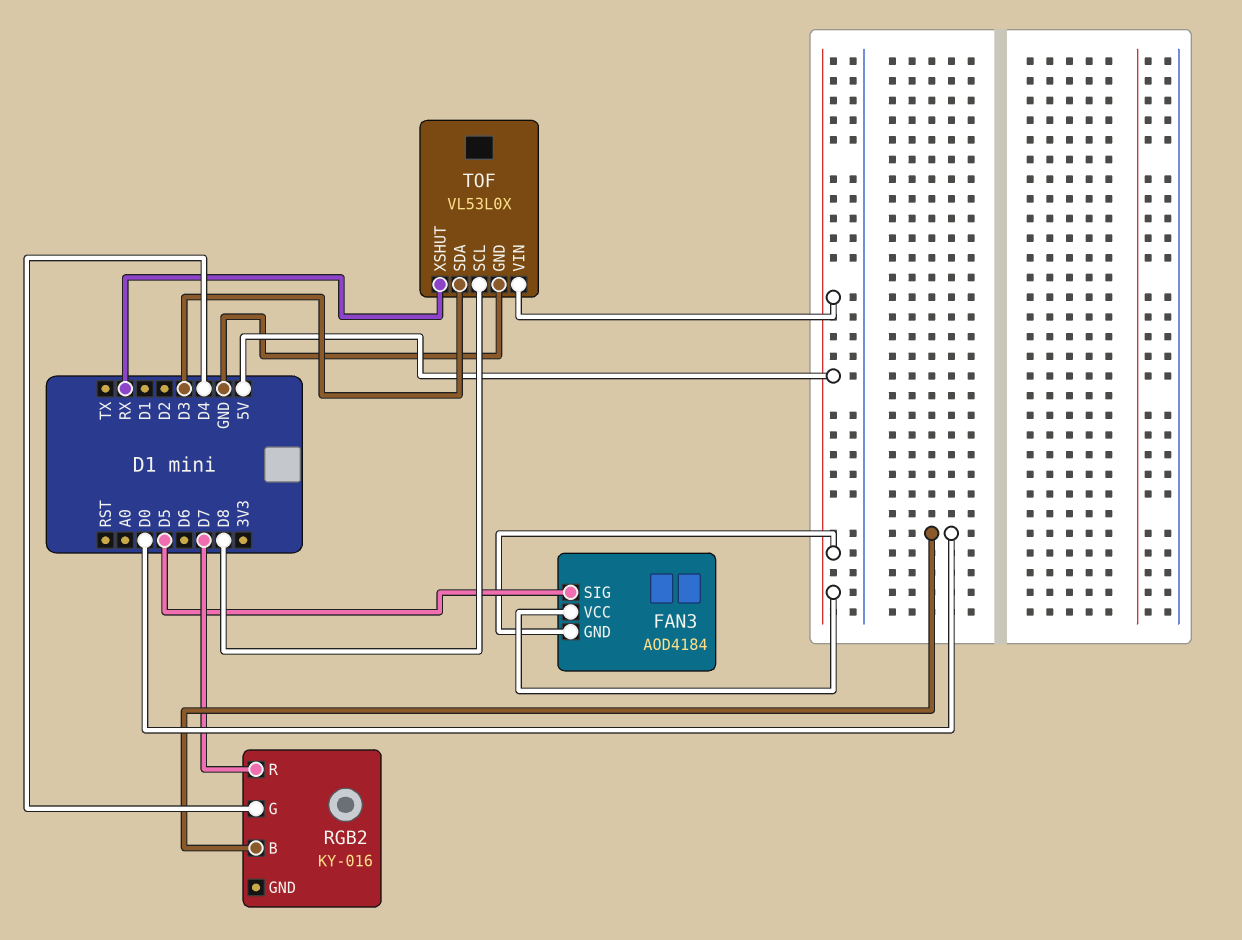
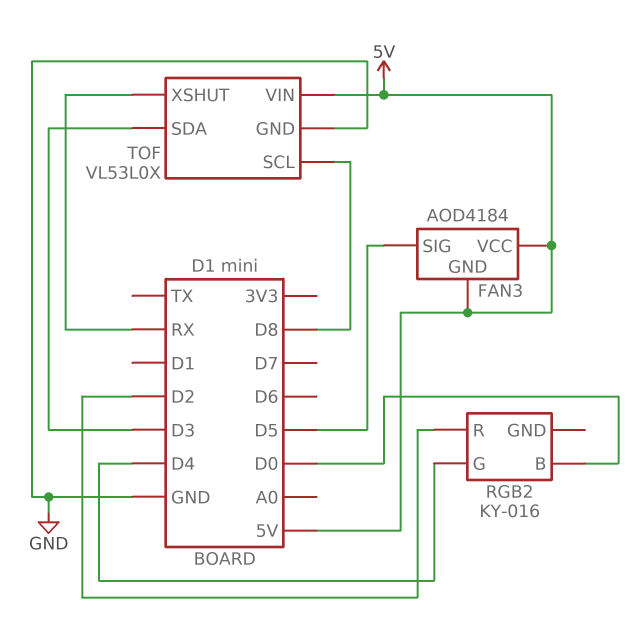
RGB2 pin R: D7 -> D2

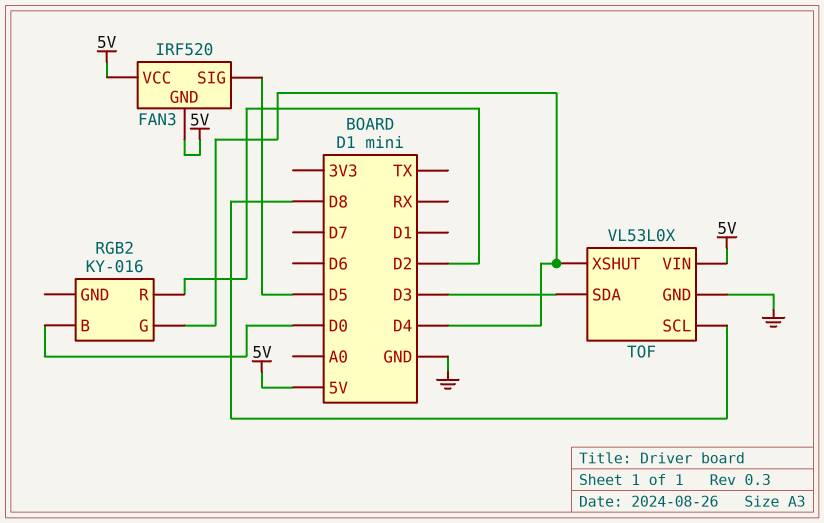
FAN3: AOD4184 -> IRF520
TOF pin XSHUT: RX -> D4

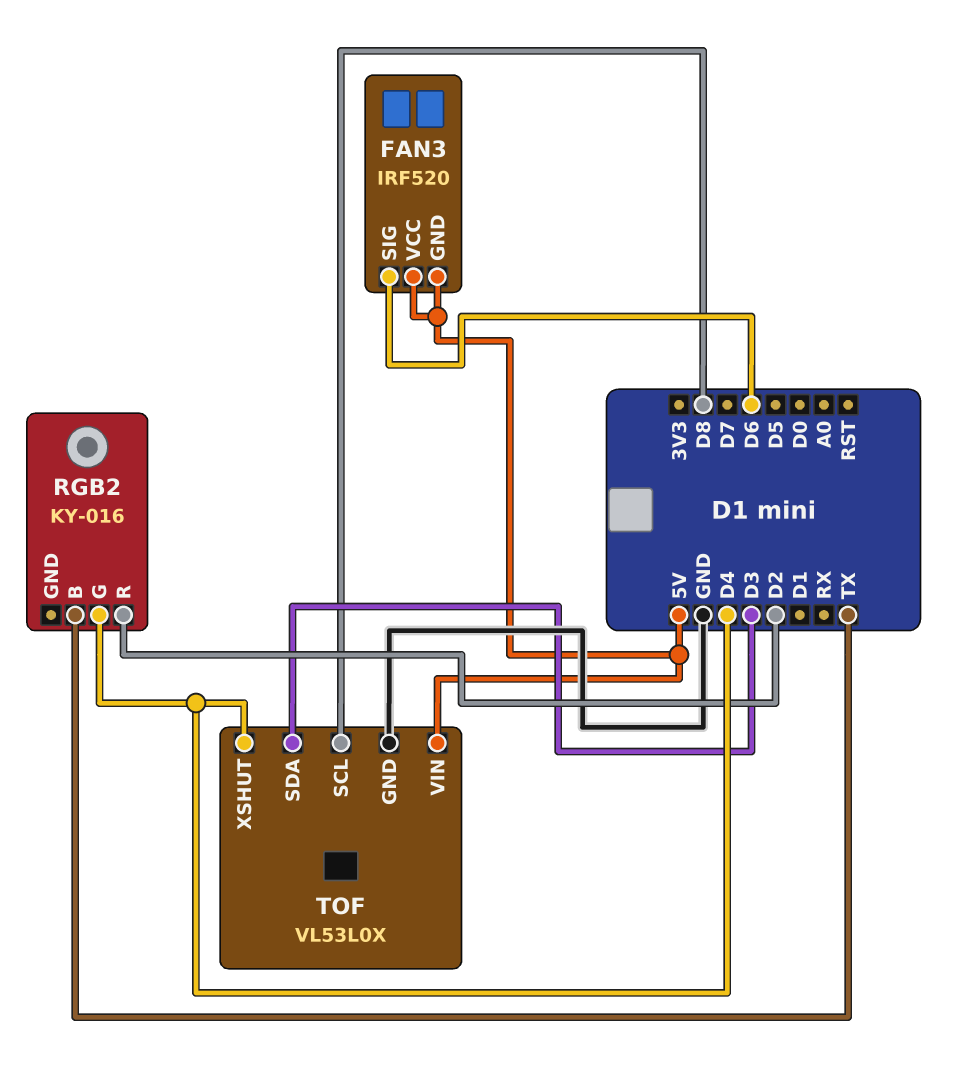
FAN3 pin SIG: D5 -> D6
RGB2 pin B: D0 -> TX

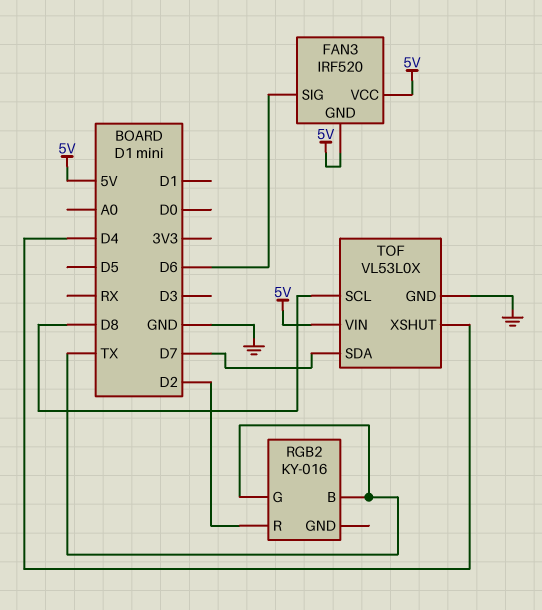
RGB2 pin G: D4 -> TX
TOF pin SDA: D3 -> D7

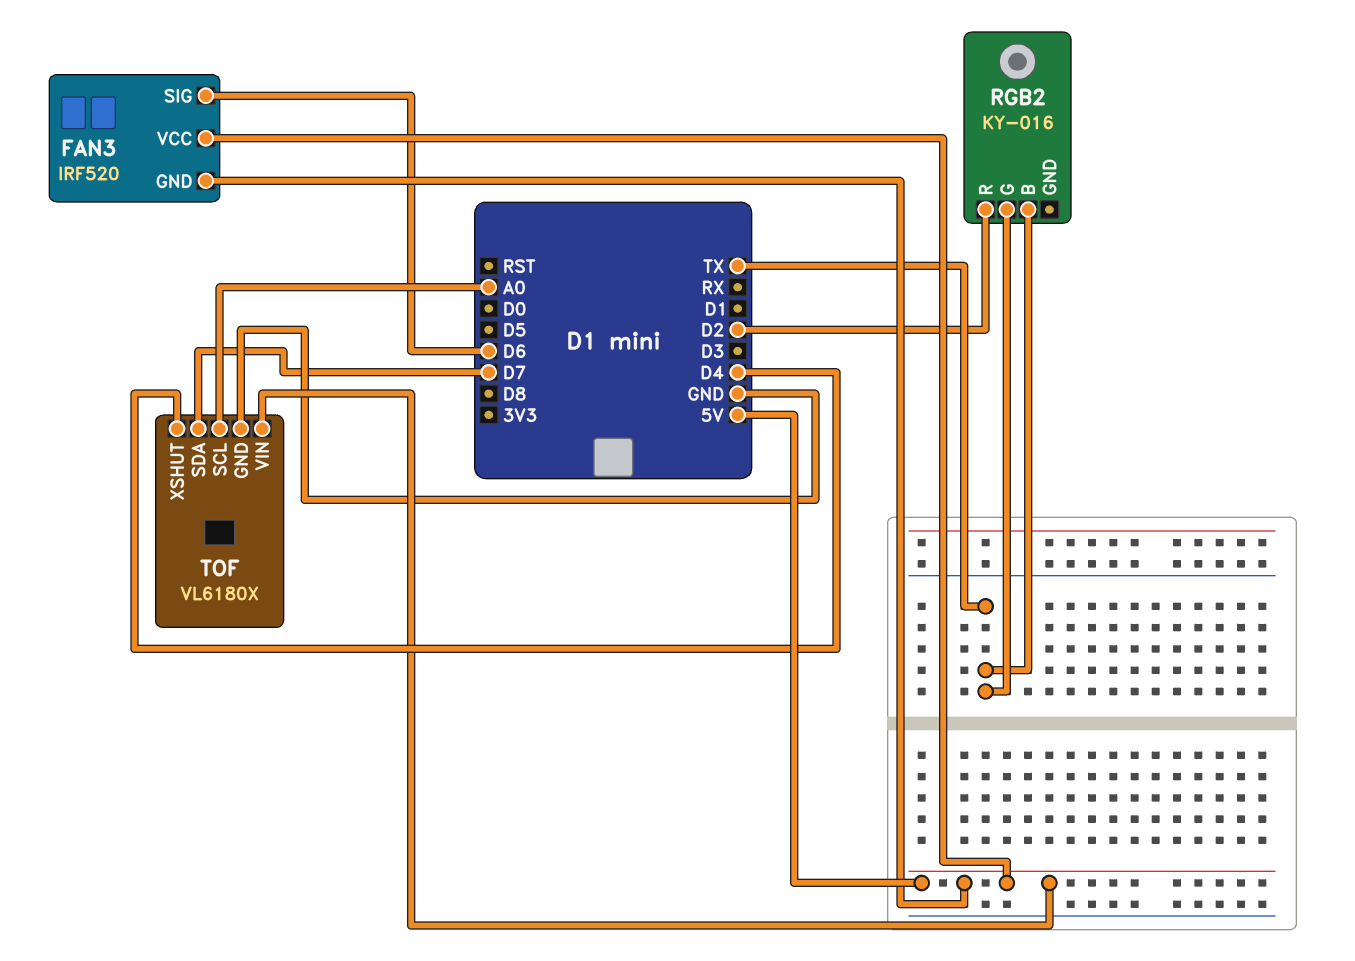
TOF: VL53L0X -> VL6180X
TOF pin SCL: D8 -> A0

